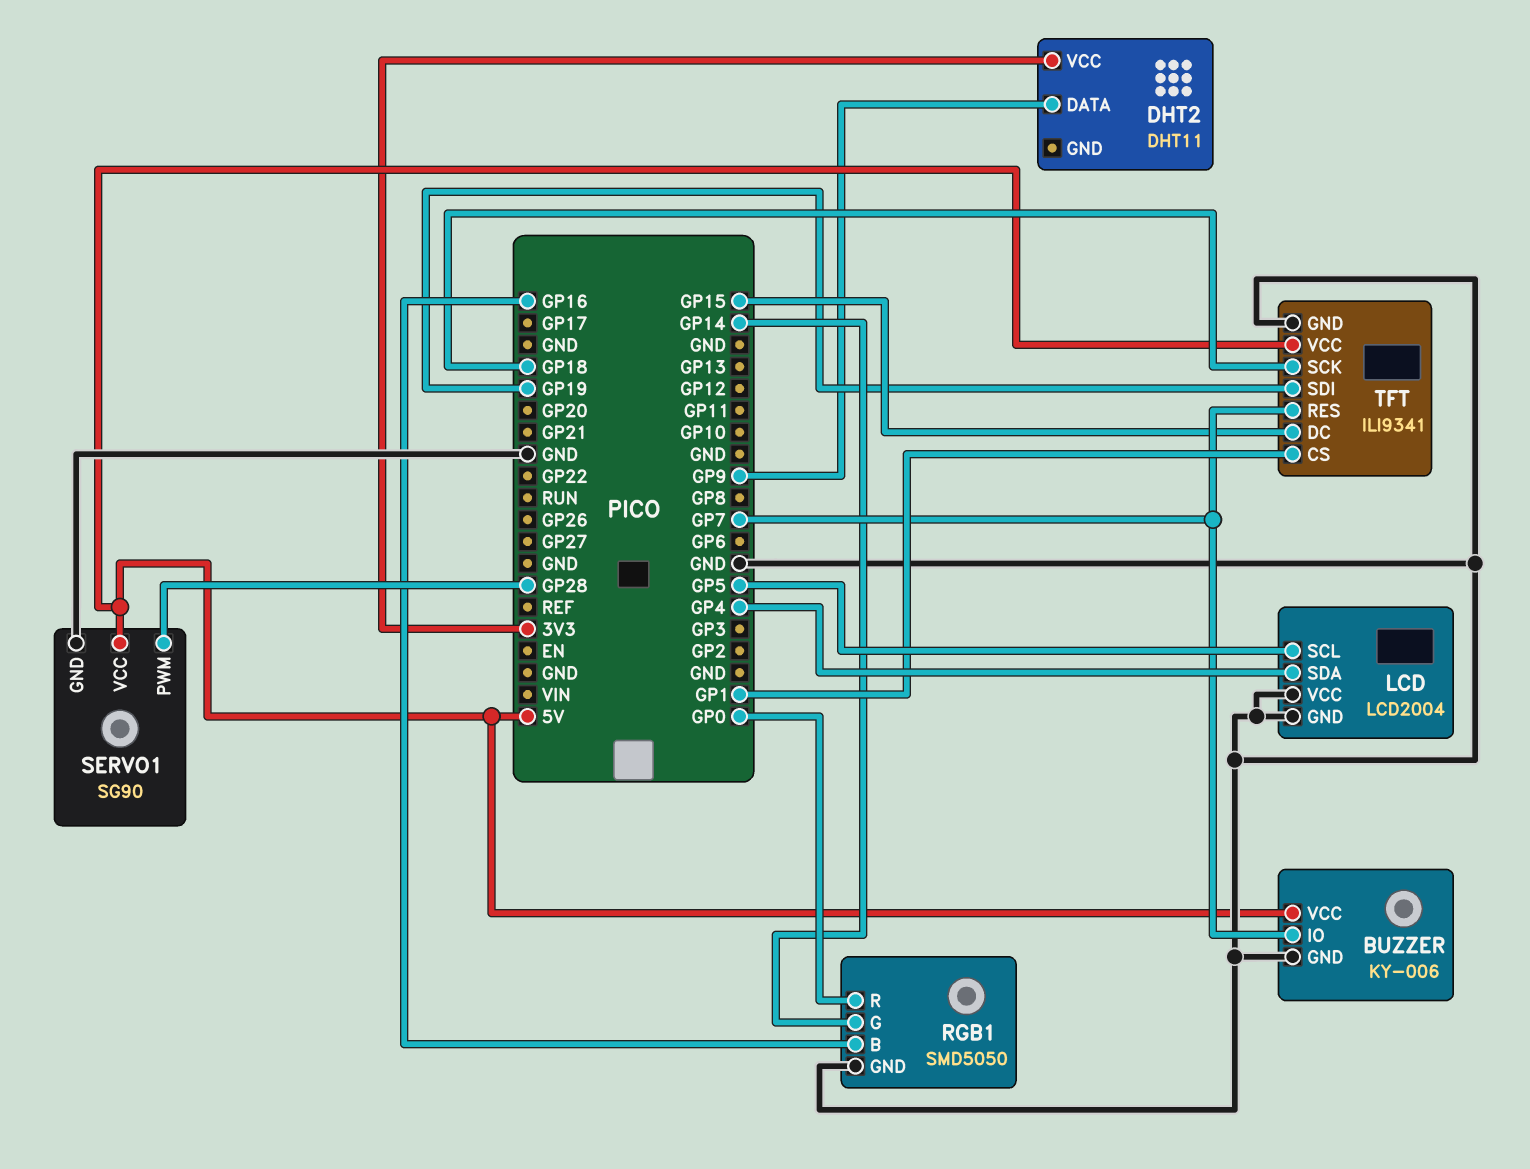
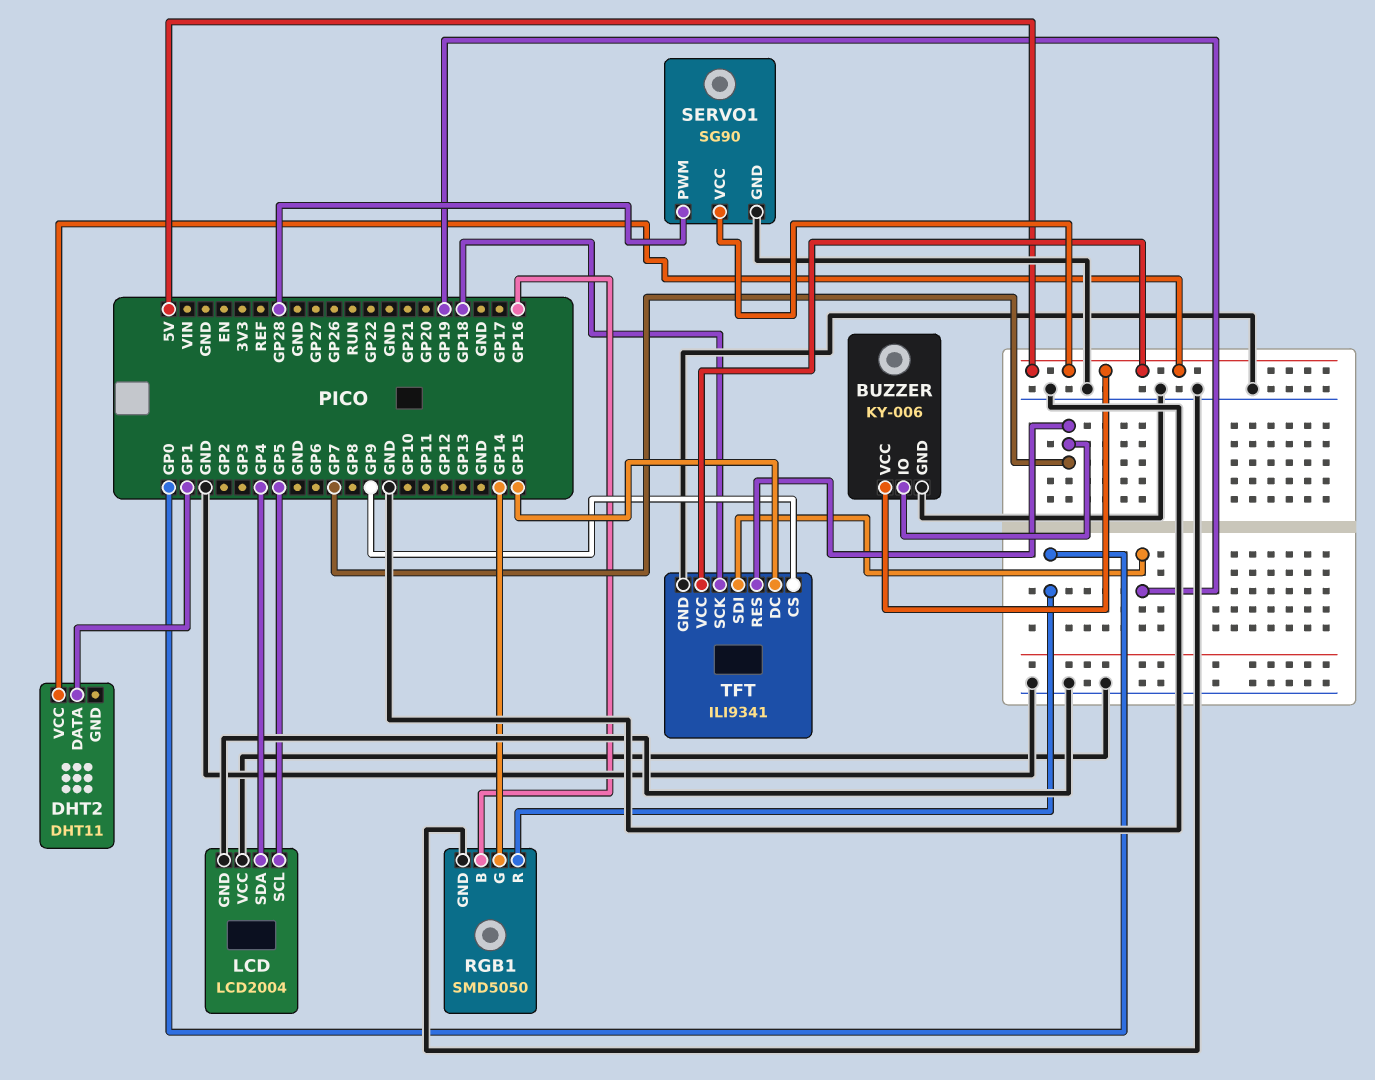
DHT2 pin DATA: GP9 -> GP1
DHT2 pin VCC: 3V3 -> 5V
TFT pin CS: GP1 -> GP9

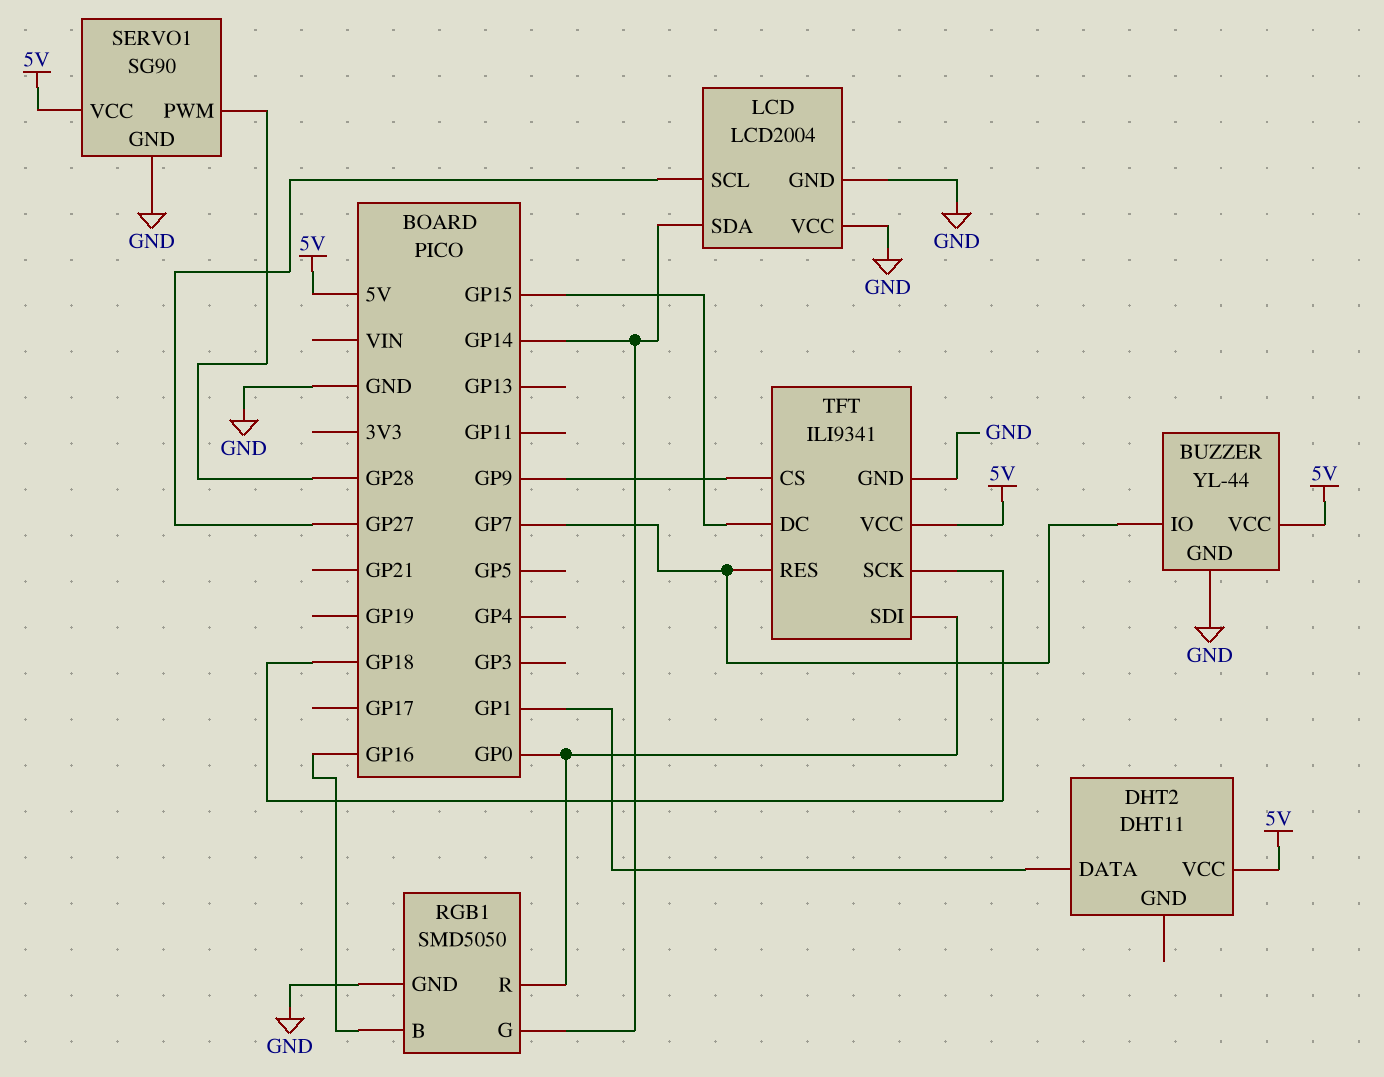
BUZZER: KY-006 -> YL-44
LCD pin SCL: GP5 -> GP27
LCD pin SDA: GP4 -> GP14
TFT pin SDI: GP19 -> GP0

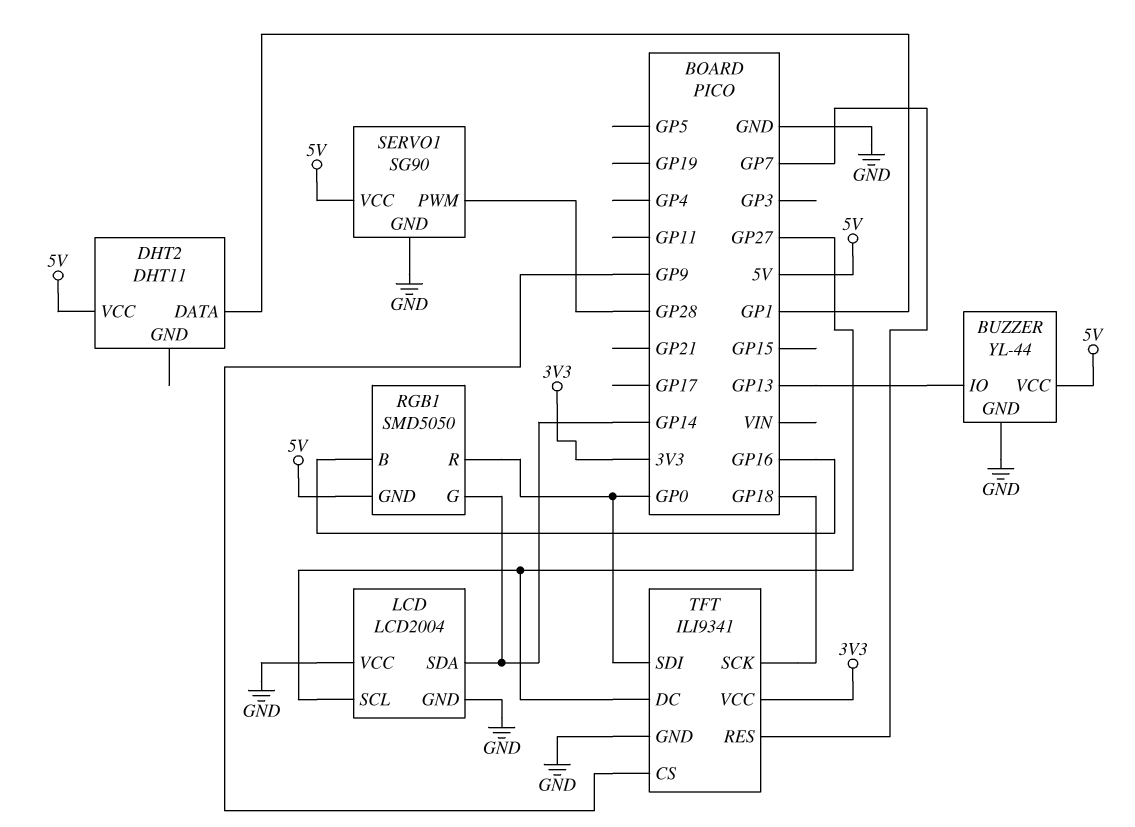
BUZZER pin IO: GP7 -> GP13
RGB1 pin GND: GND -> 5V
TFT pin DC: GP15 -> GP27
TFT pin VCC: 5V -> 3V3

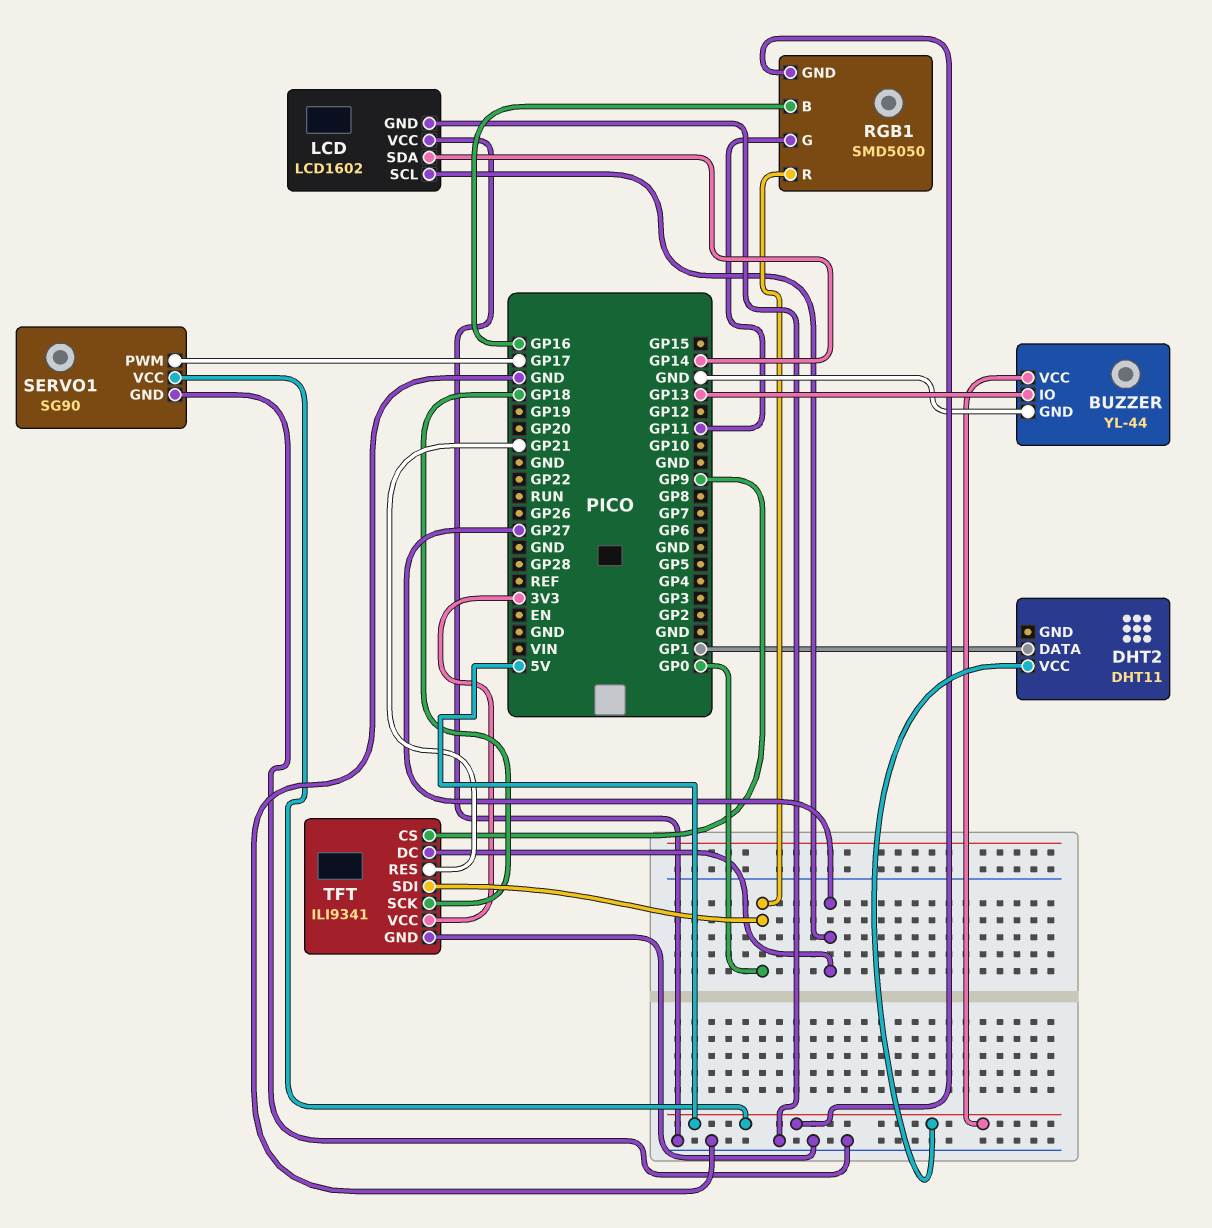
LCD: LCD2004 -> LCD1602
RGB1 pin G: GP14 -> GP11
SERVO1 pin PWM: GP28 -> GP17
TFT pin RES: GP7 -> GP21

